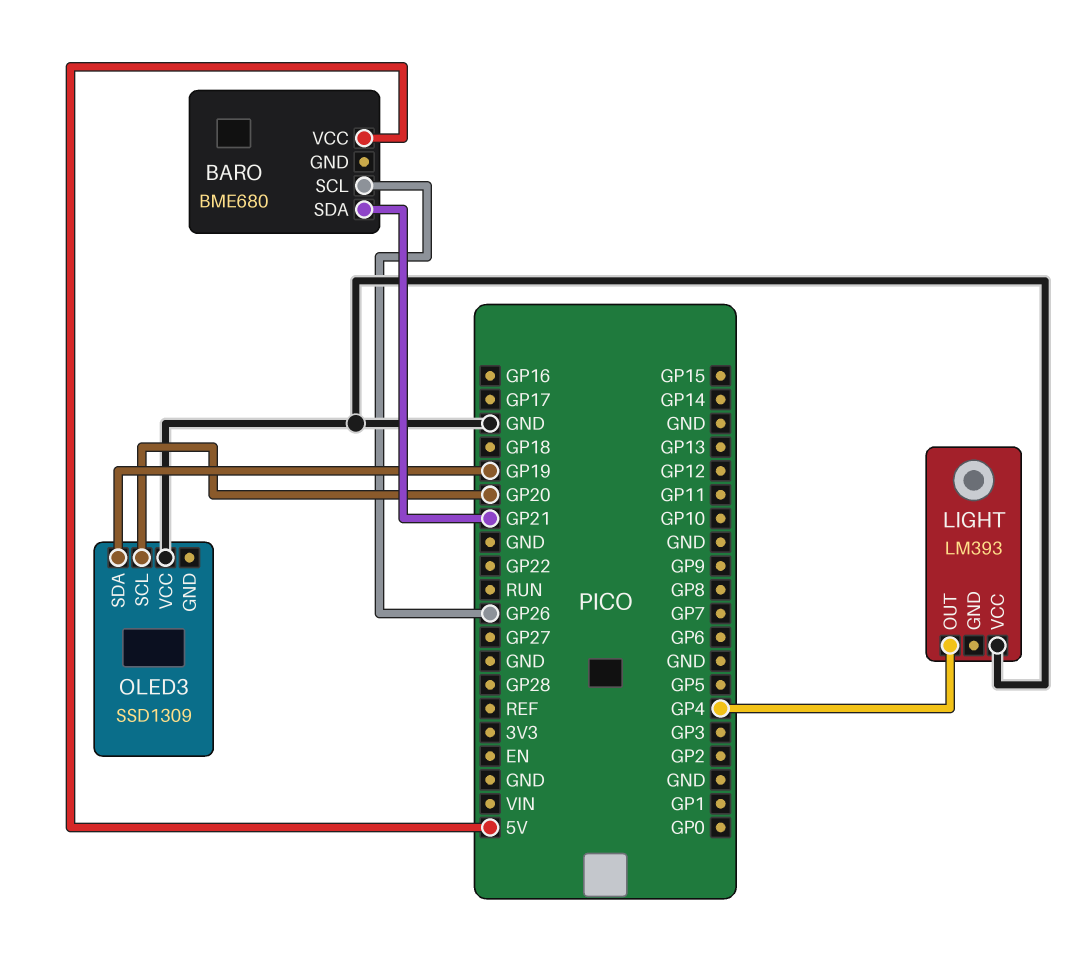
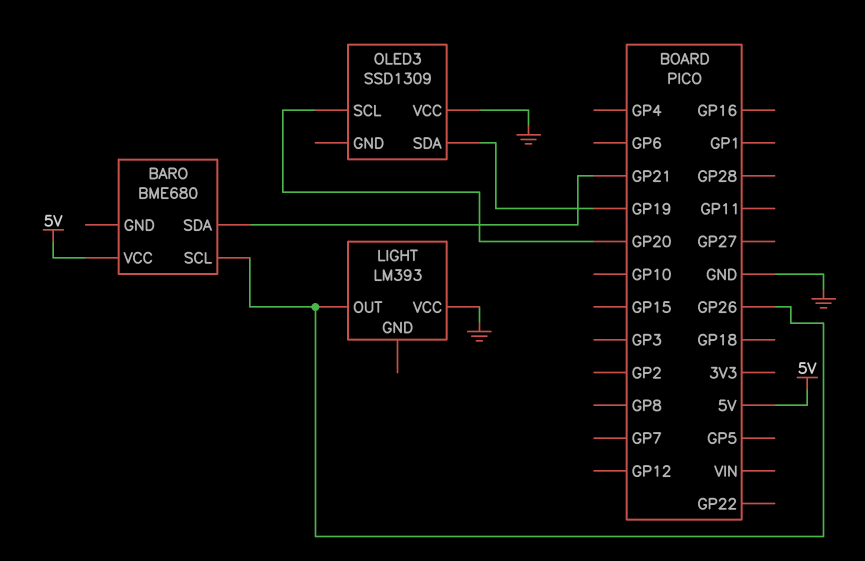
LIGHT pin OUT: GP4 -> GP26

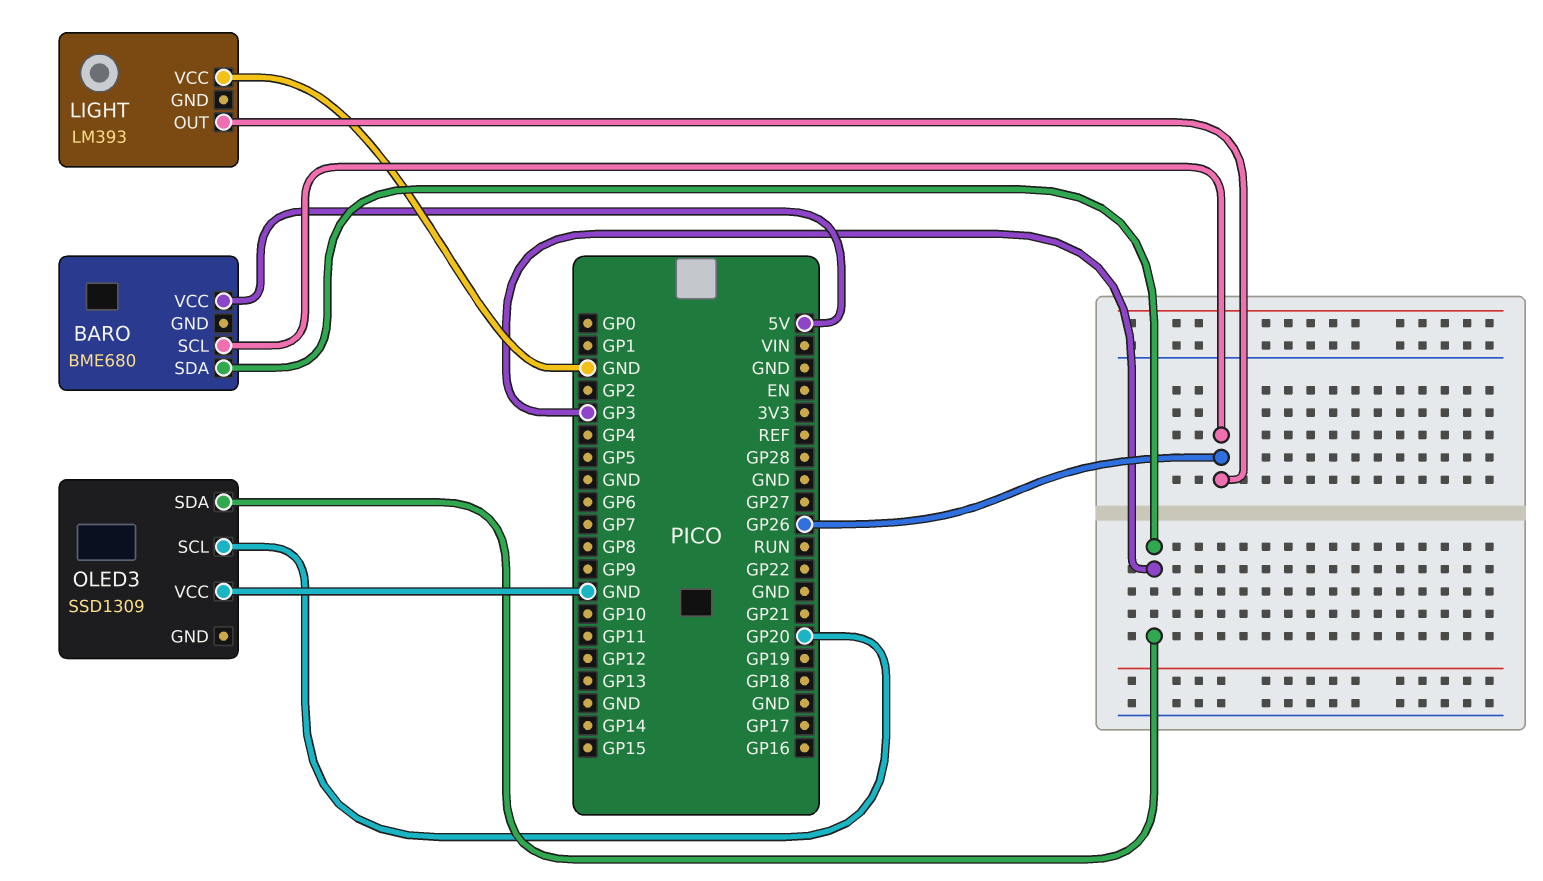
BARO pin SDA: GP21 -> GP3
OLED3 pin SDA: GP19 -> GP3

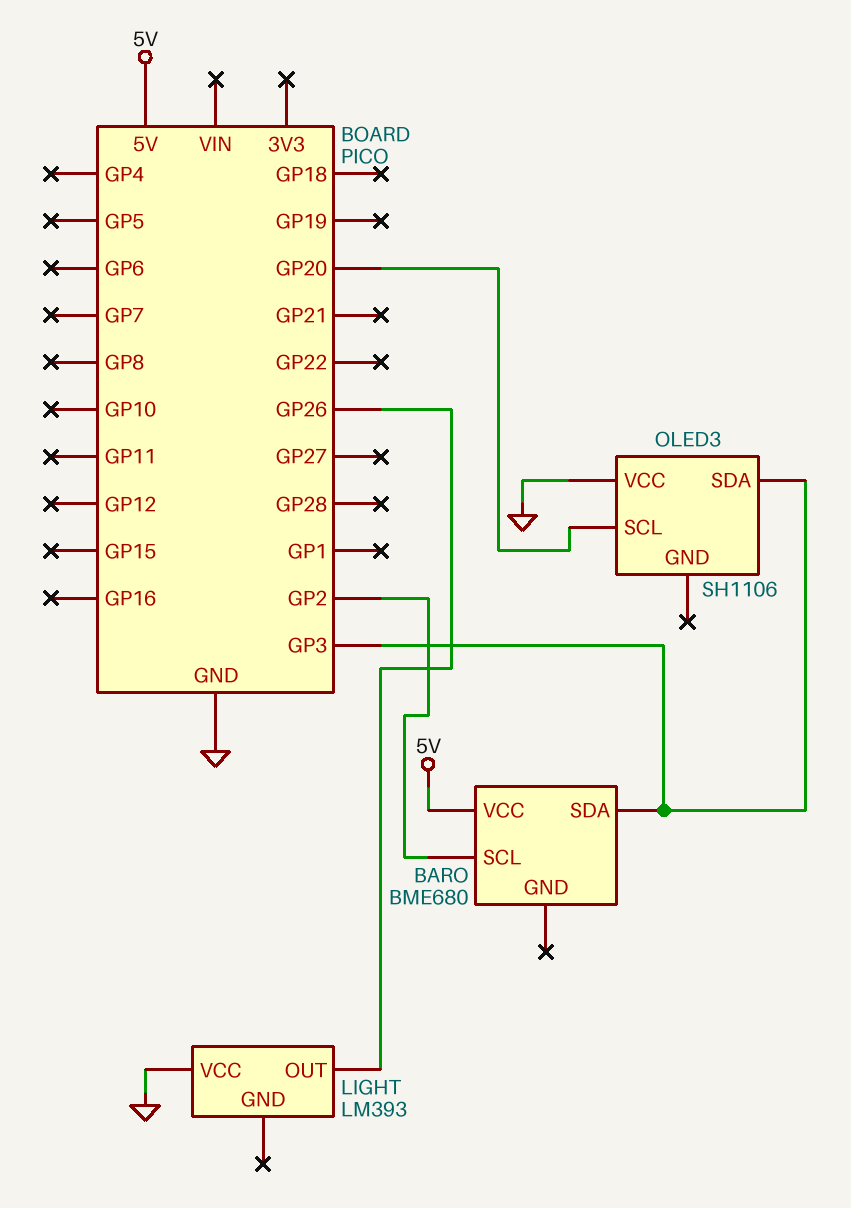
BARO pin SCL: GP26 -> GP2
OLED3: SSD1309 -> SH1106

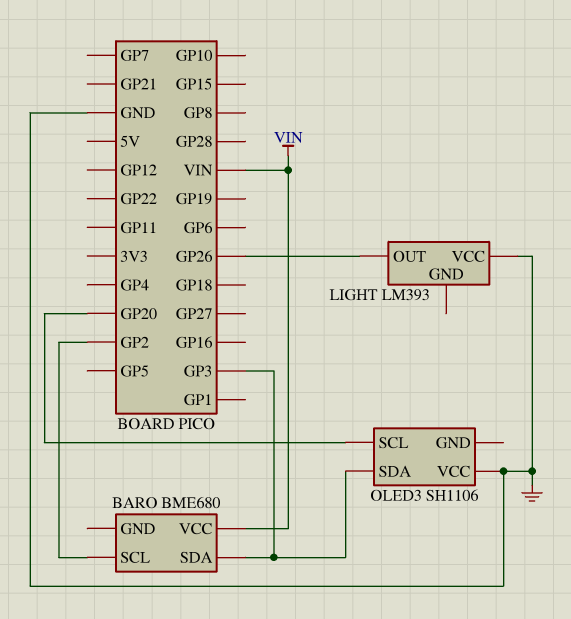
BARO pin VCC: 5V -> VIN

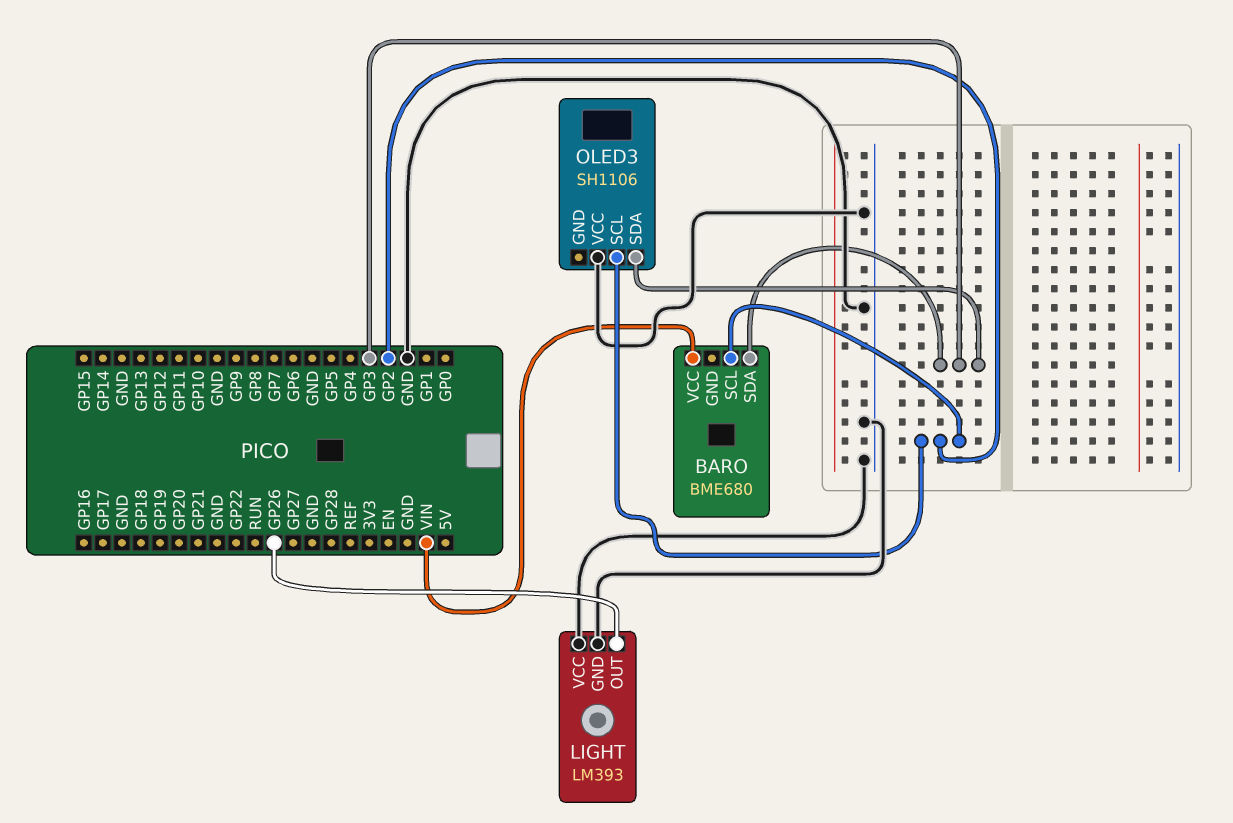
LIGHT pin GND: none -> GND
OLED3 pin SCL: GP20 -> GP2

